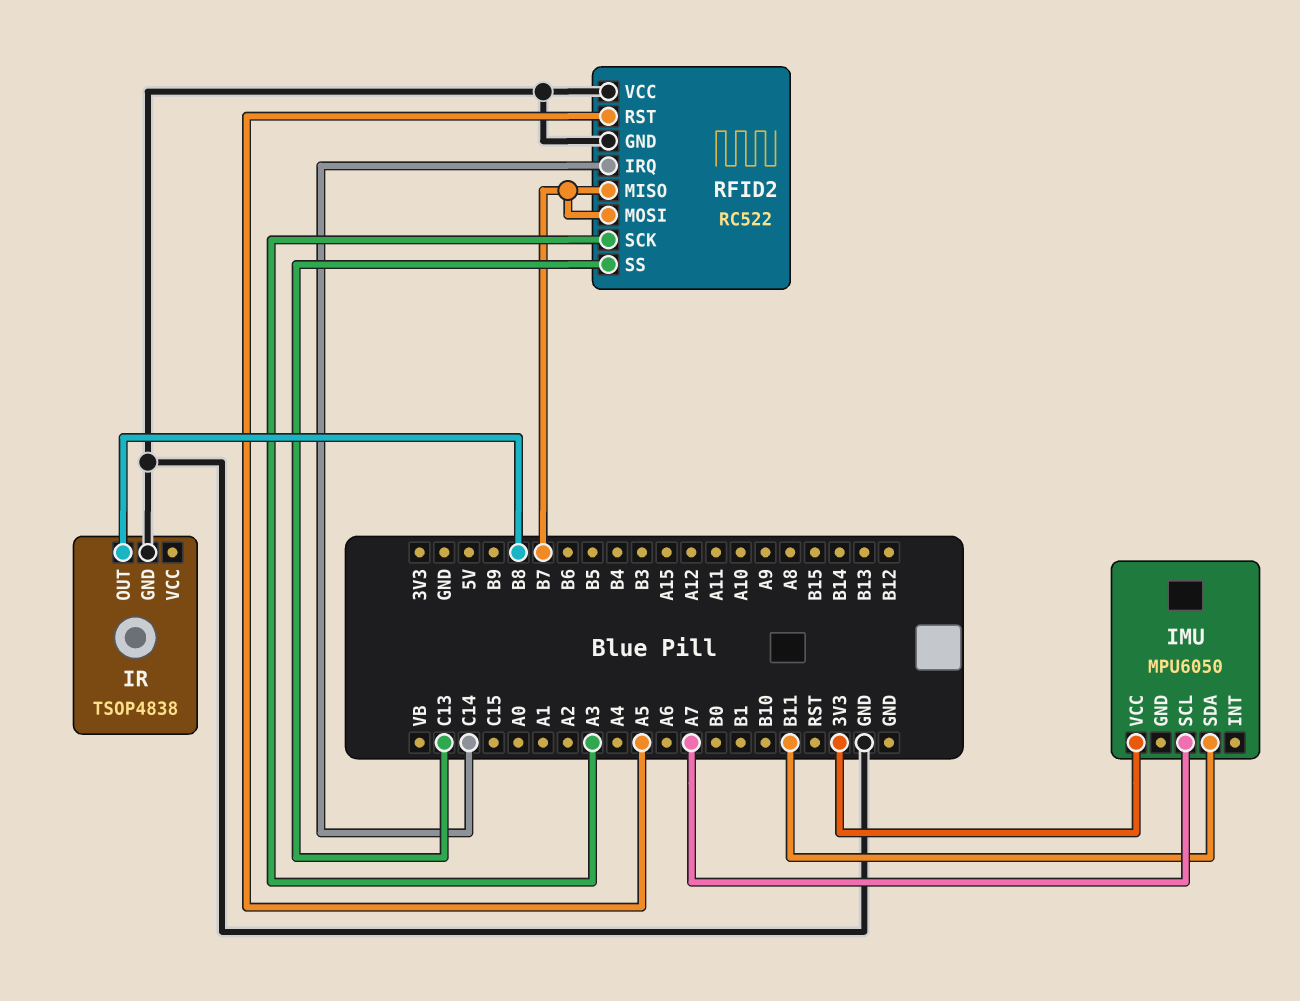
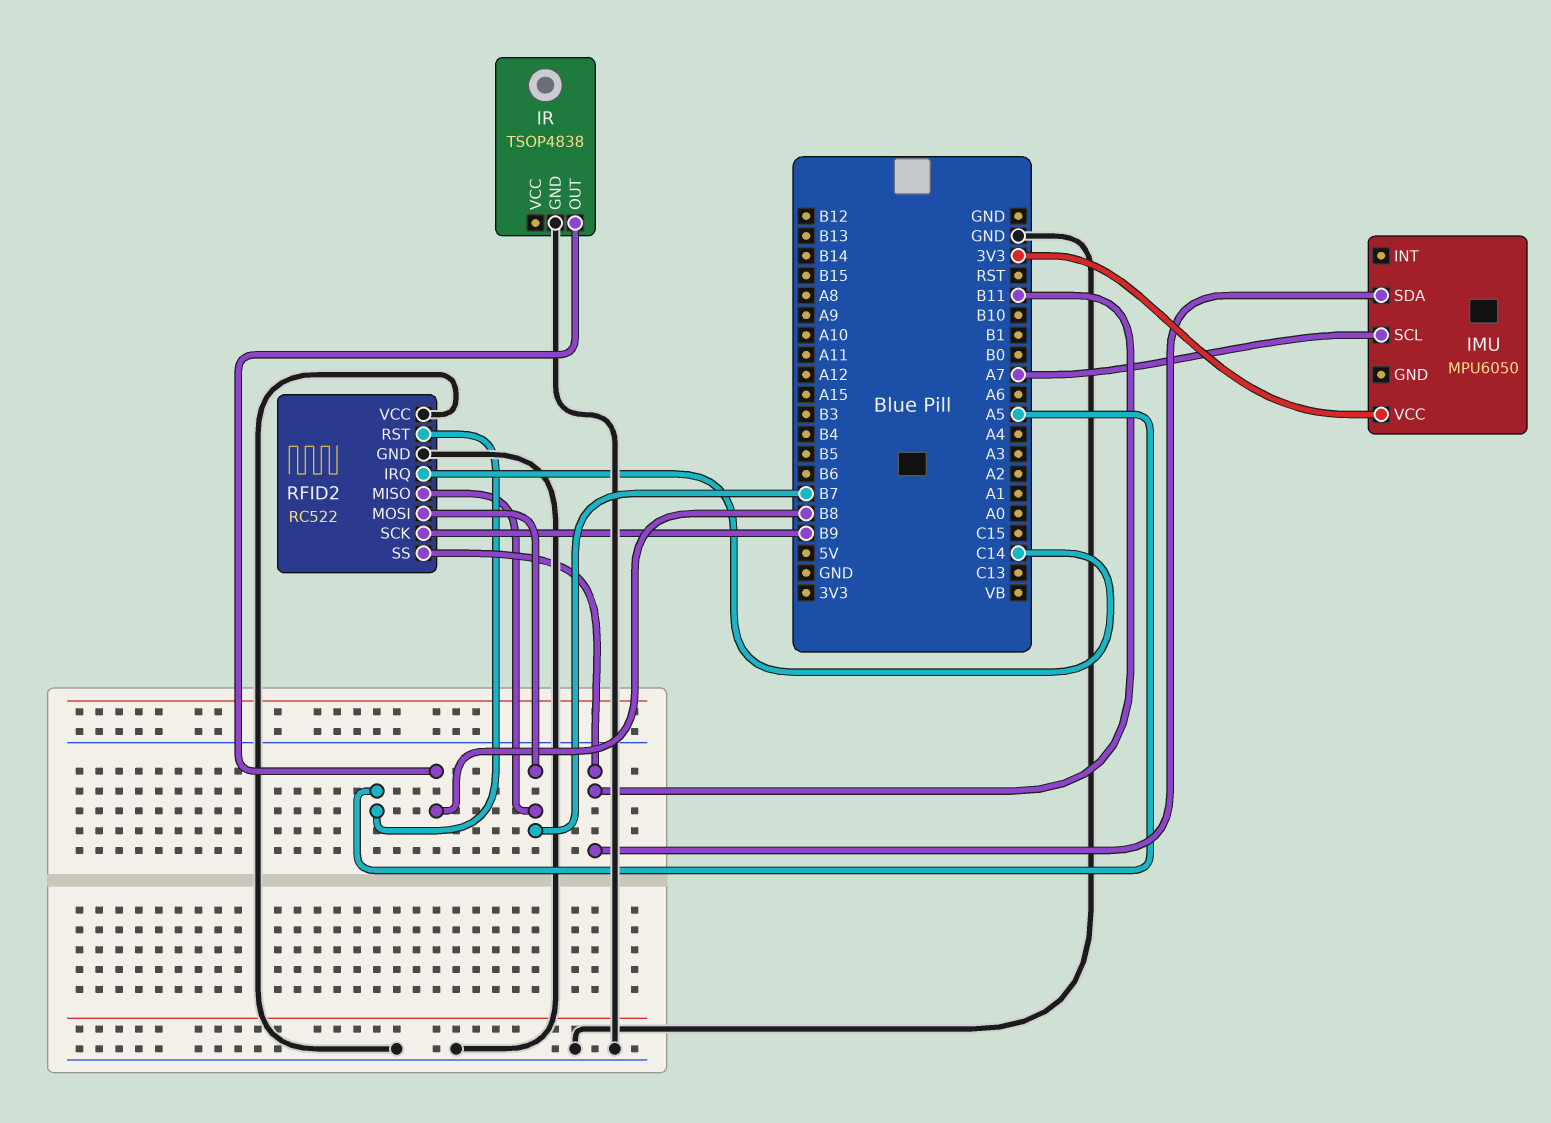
RFID2 pin SCK: A3 -> B9
RFID2 pin SS: C13 -> B11

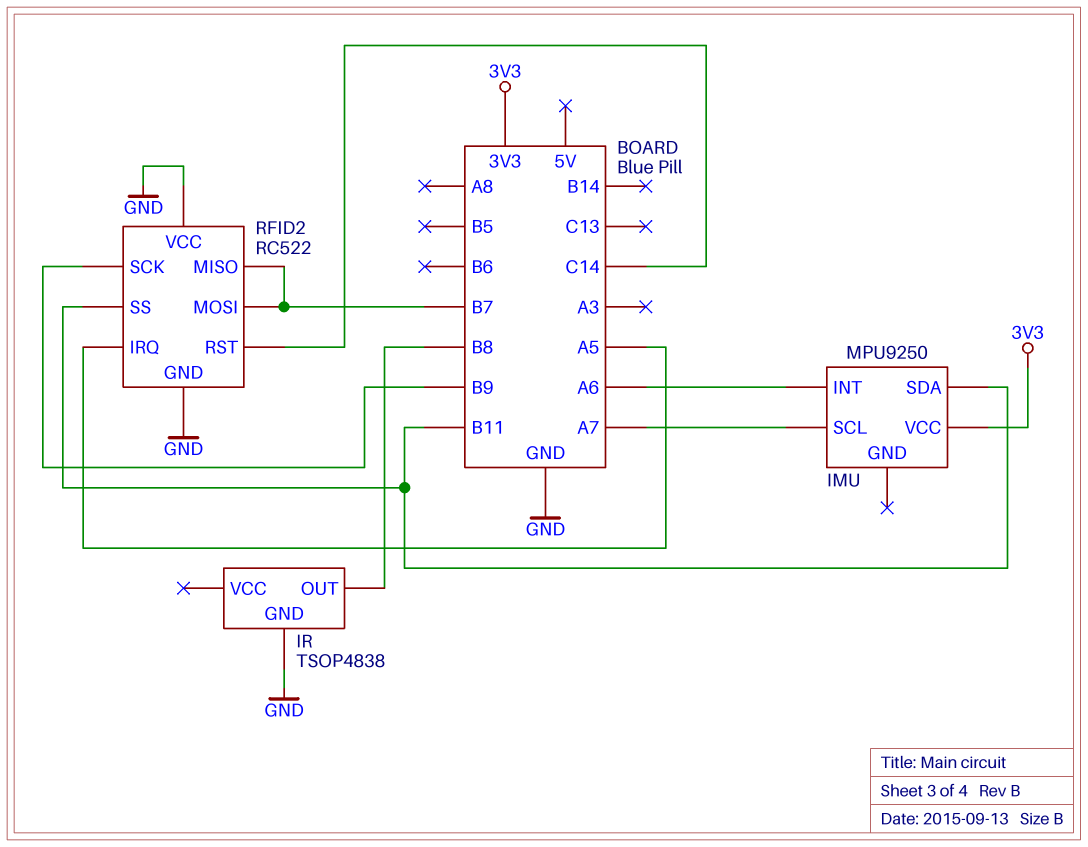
IMU: MPU6050 -> MPU9250
IMU pin INT: none -> A6
RFID2 pin IRQ: C14 -> A5
RFID2 pin RST: A5 -> C14

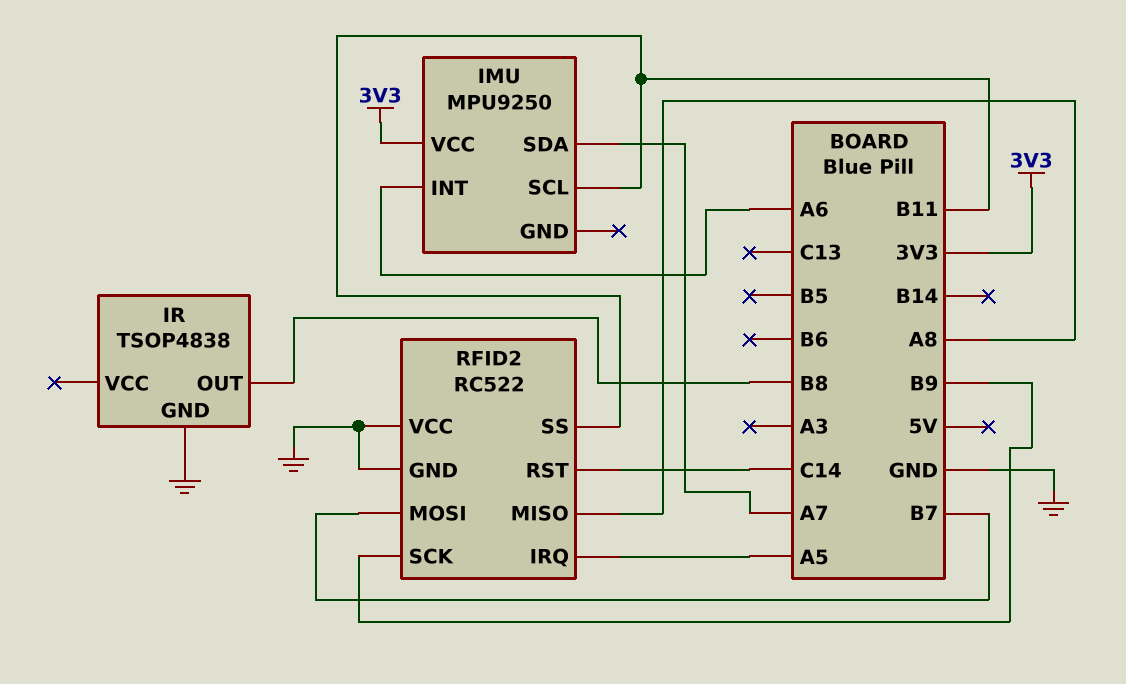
IMU pin SCL: A7 -> B11
IMU pin SDA: B11 -> A7
RFID2 pin MISO: B7 -> A8

